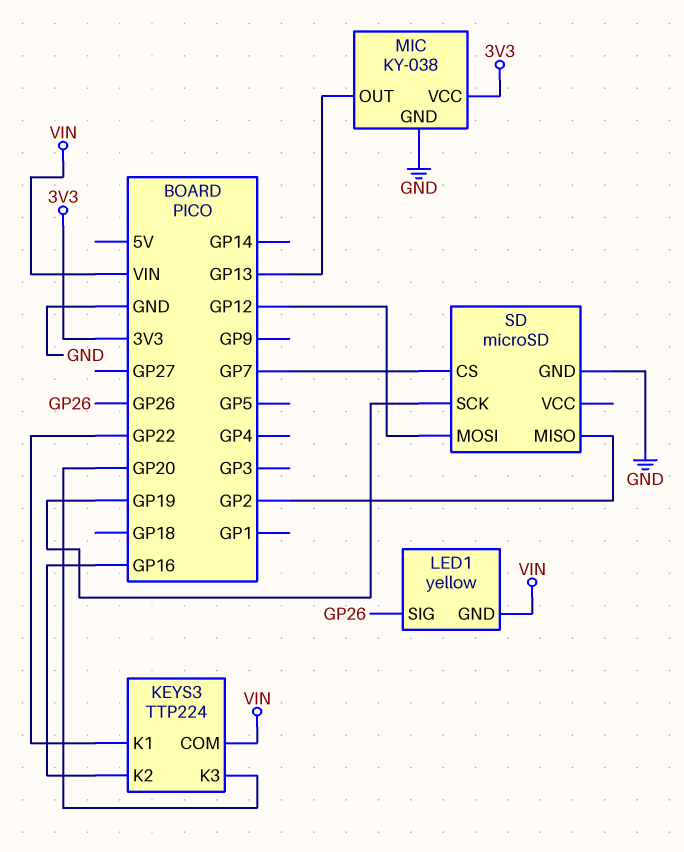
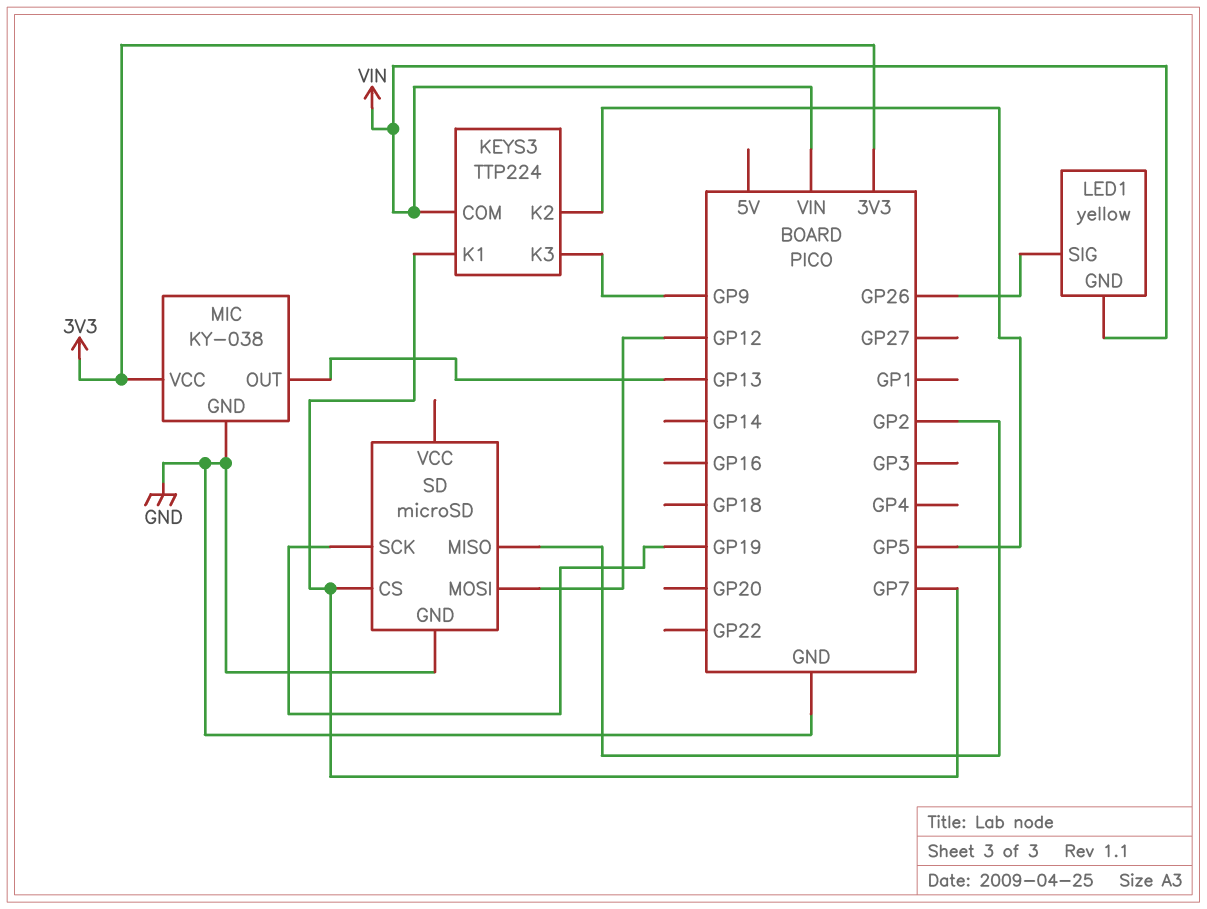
KEYS3 pin K1: GP22 -> GP7
KEYS3 pin K2: GP16 -> GP5
KEYS3 pin K3: GP20 -> GP9

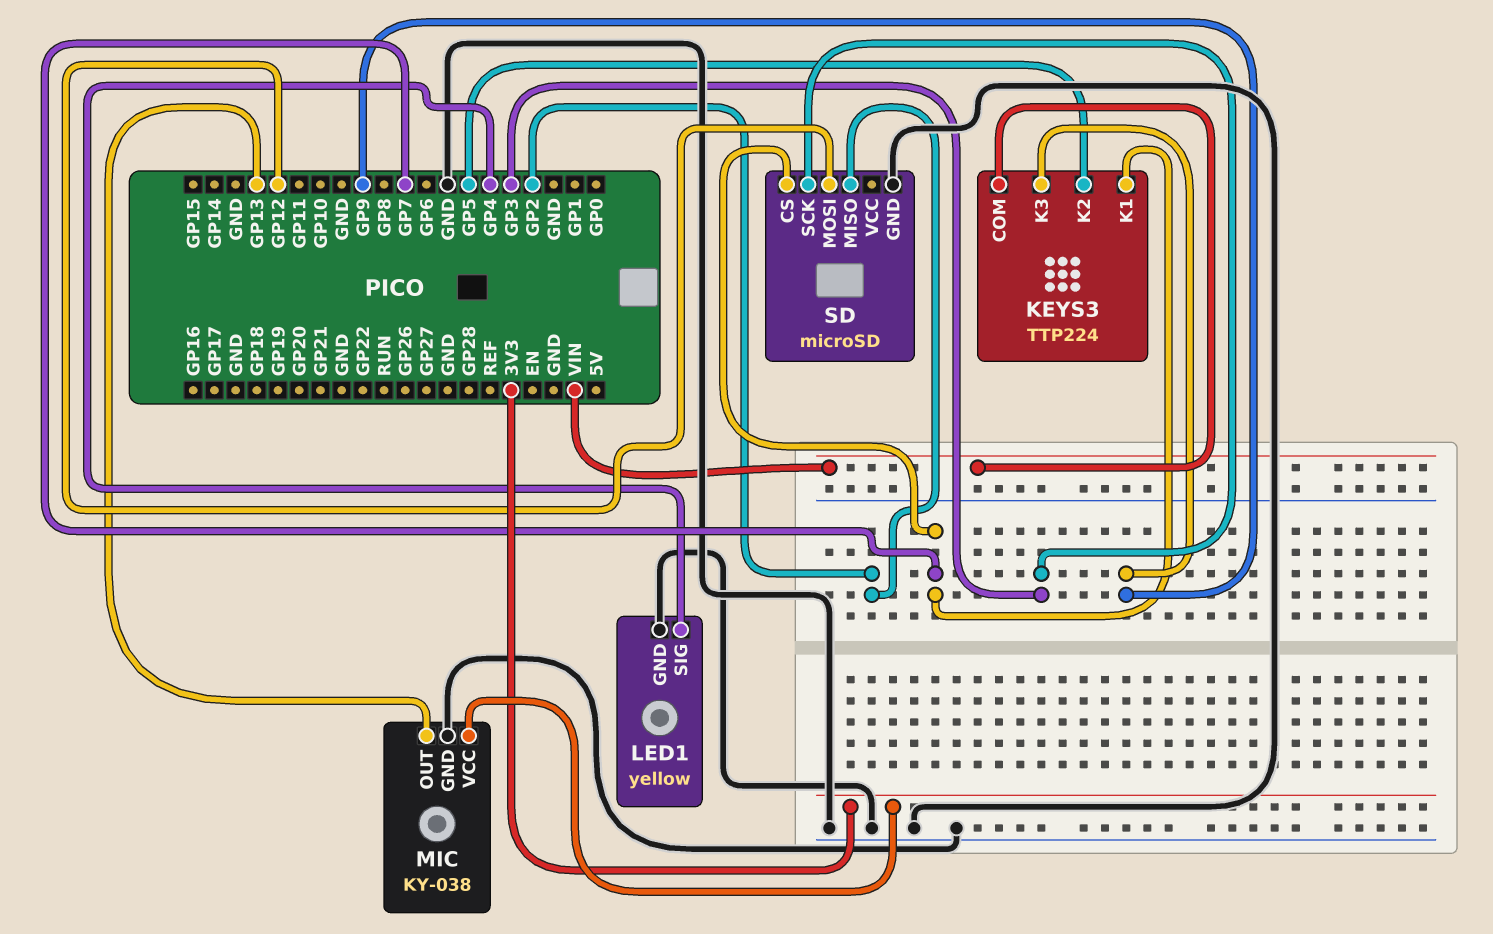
LED1 pin GND: VIN -> GND
LED1 pin SIG: GP26 -> GP4
SD pin SCK: GP19 -> GP3

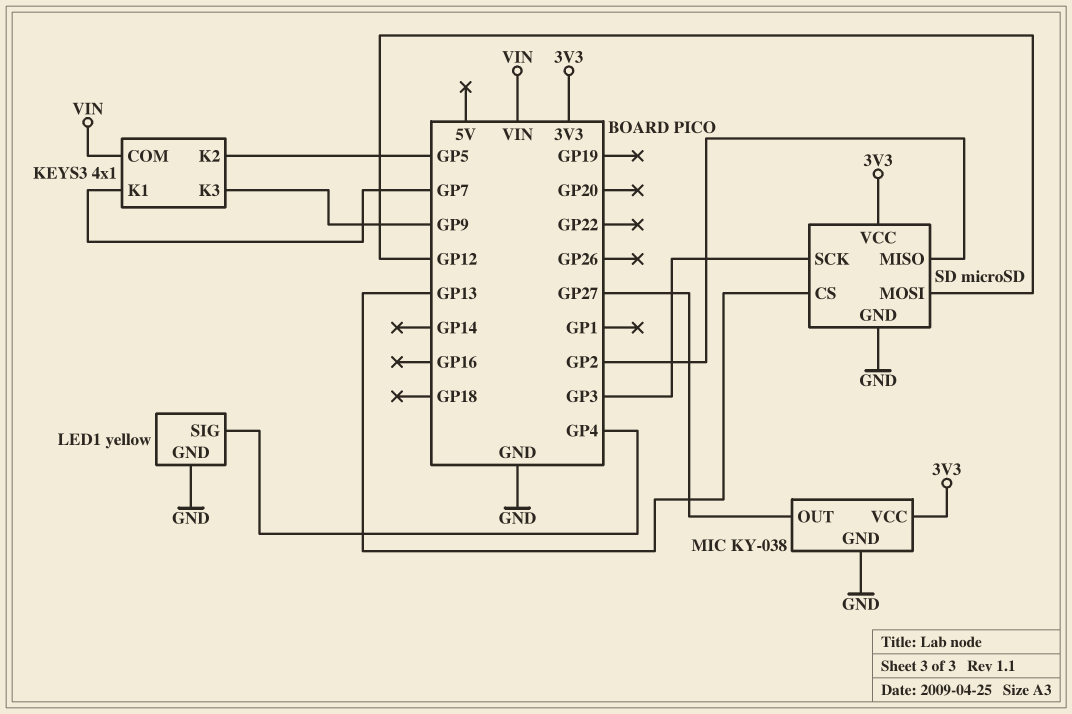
KEYS3: TTP224 -> 4x1
MIC pin OUT: GP13 -> GP27
SD pin CS: GP7 -> GP13
SD pin VCC: none -> 3V3

